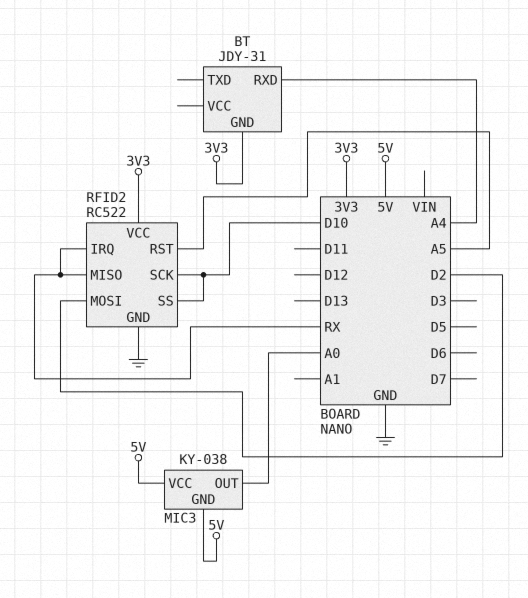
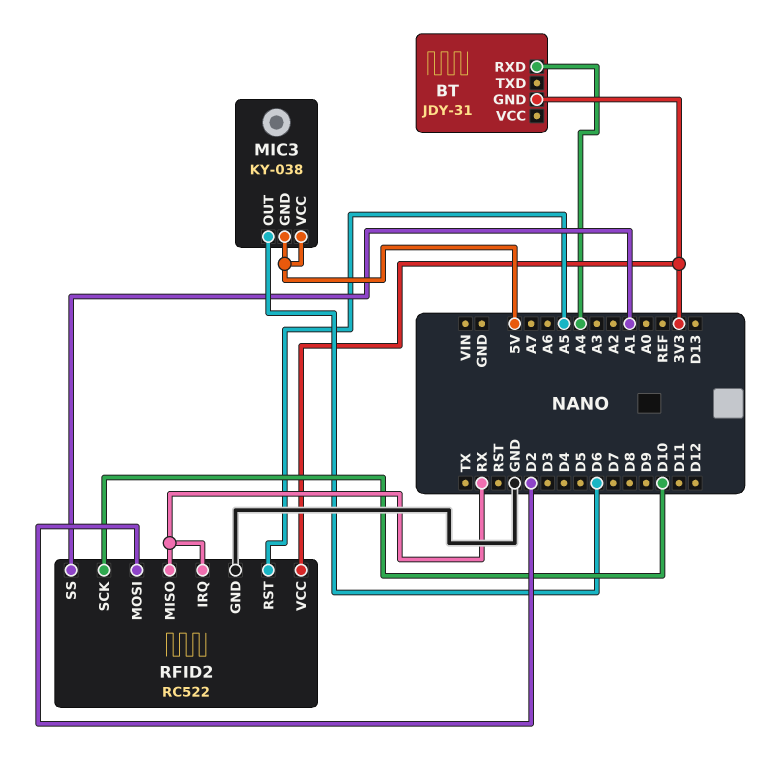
MIC3 pin OUT: A0 -> D6
RFID2 pin SS: D10 -> A1

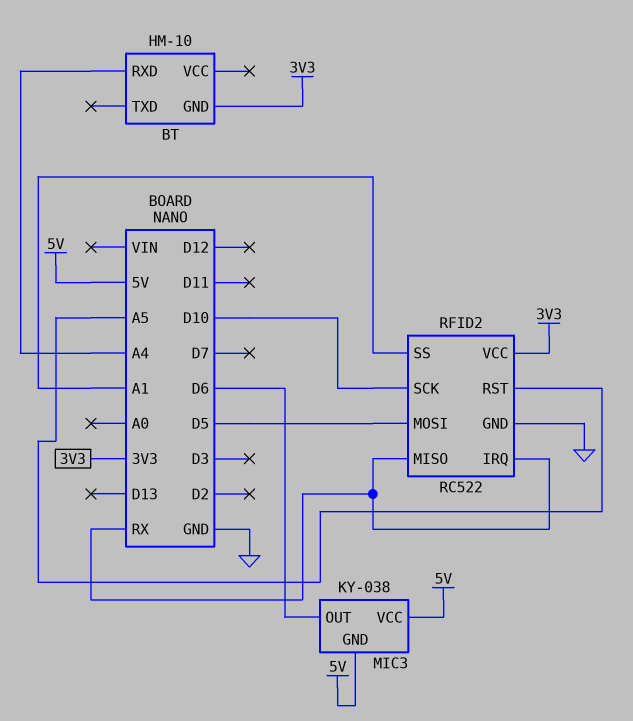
BT: JDY-31 -> HM-10
RFID2 pin MOSI: D2 -> D5

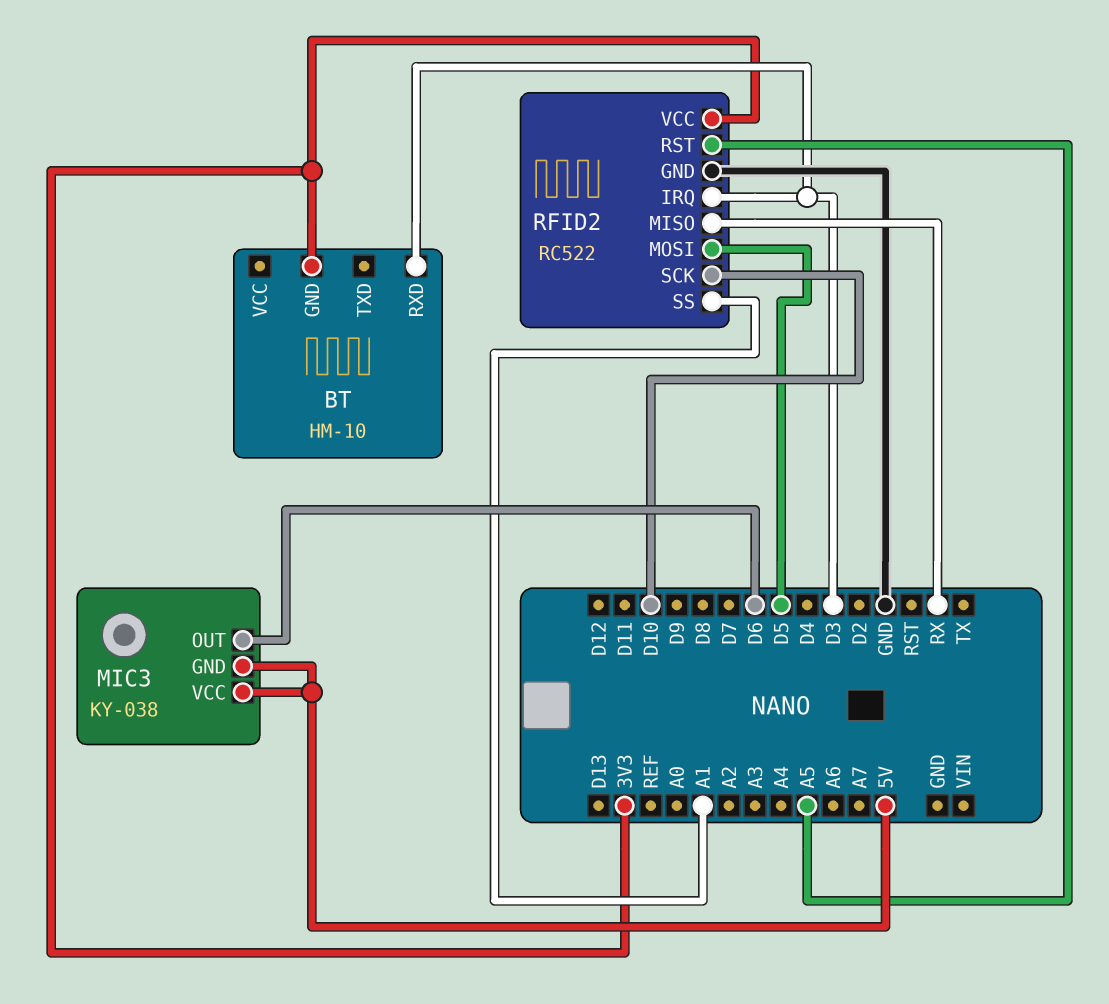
BT pin RXD: A4 -> D3
RFID2 pin IRQ: RX -> D3

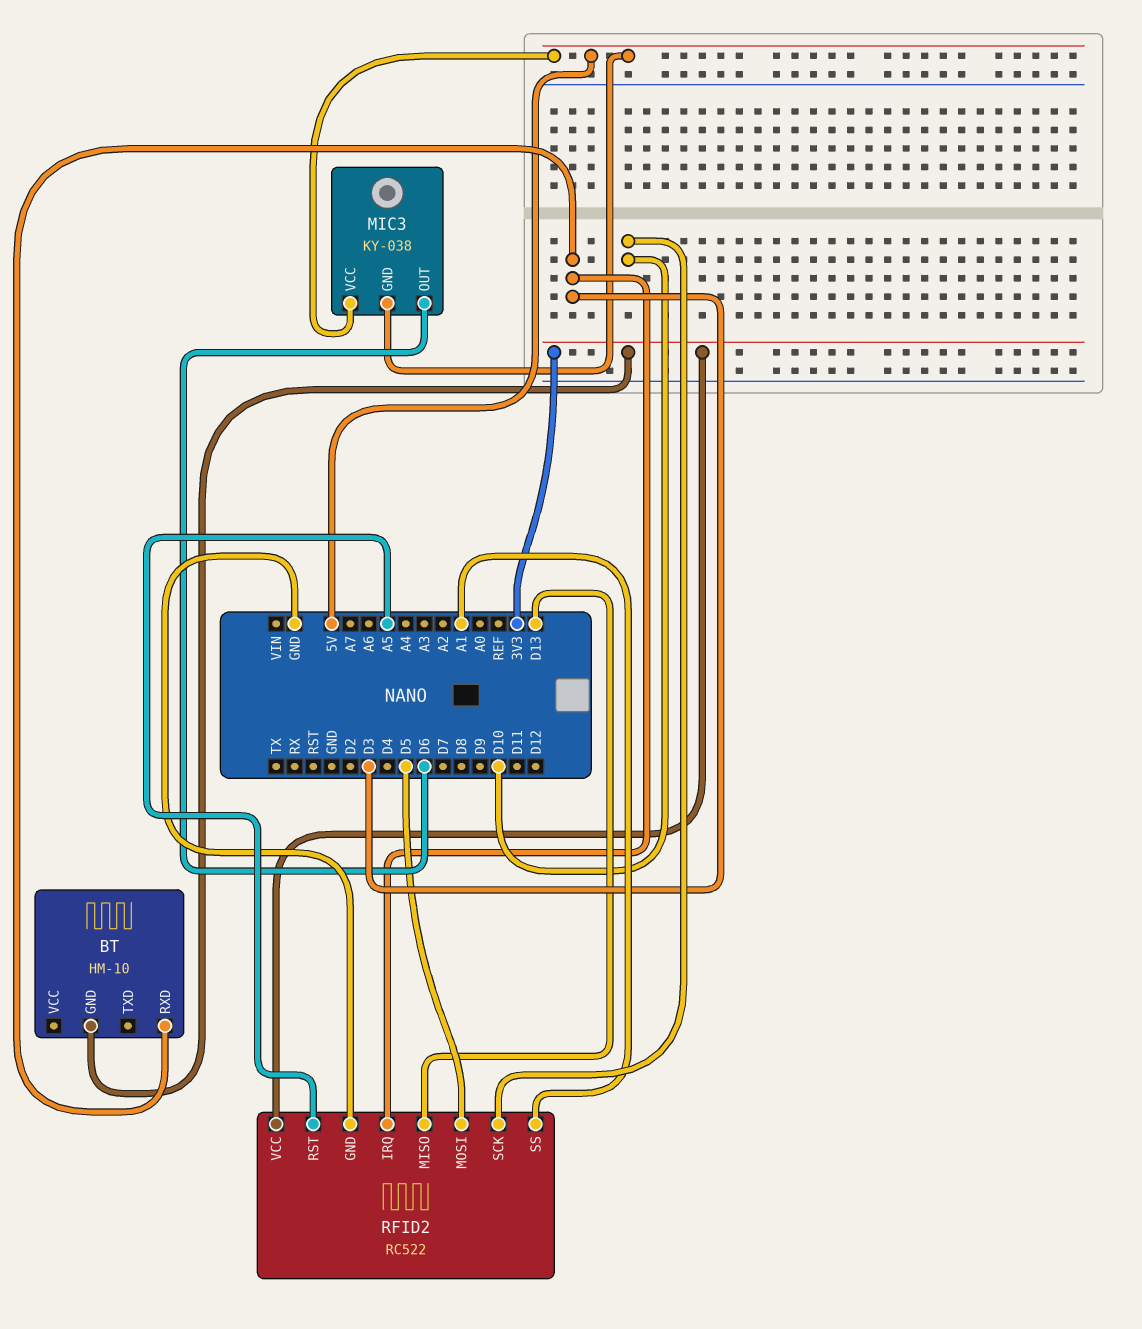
RFID2 pin MISO: RX -> D13

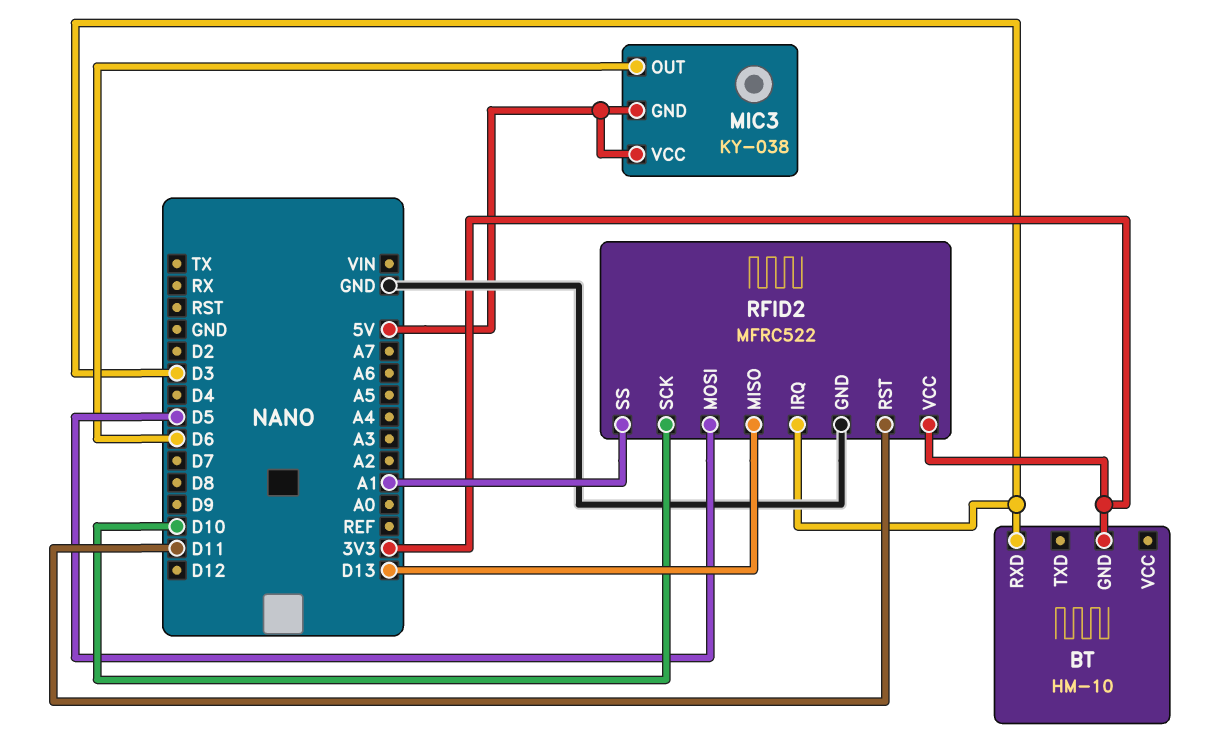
RFID2: RC522 -> MFRC522
RFID2 pin RST: A5 -> D11

